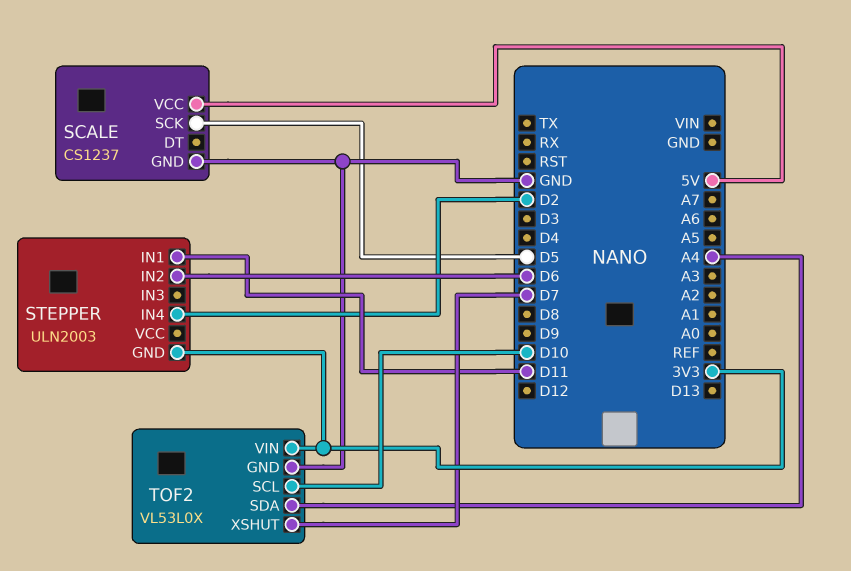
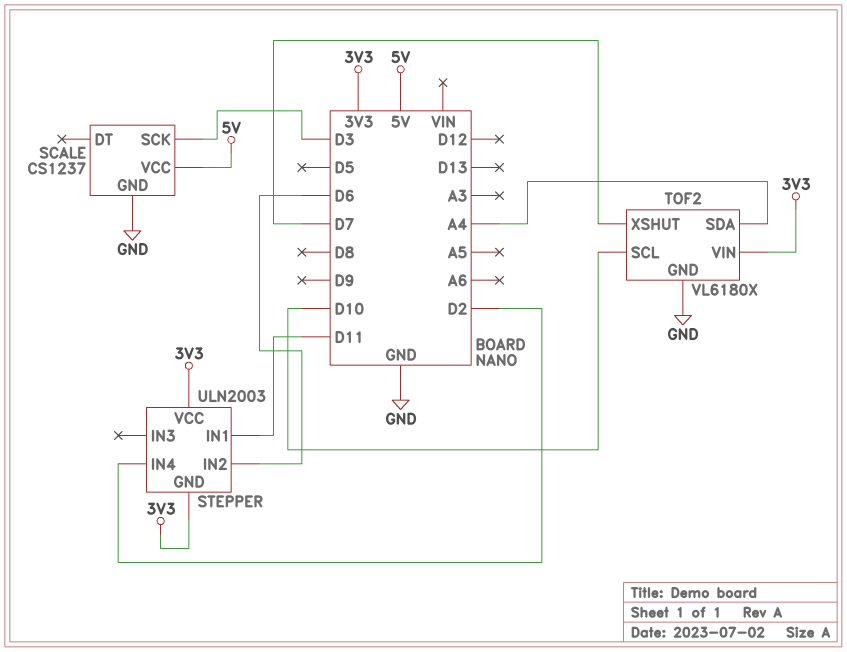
SCALE pin SCK: D5 -> D3
STEPPER pin VCC: none -> 3V3
TOF2: VL53L0X -> VL6180X

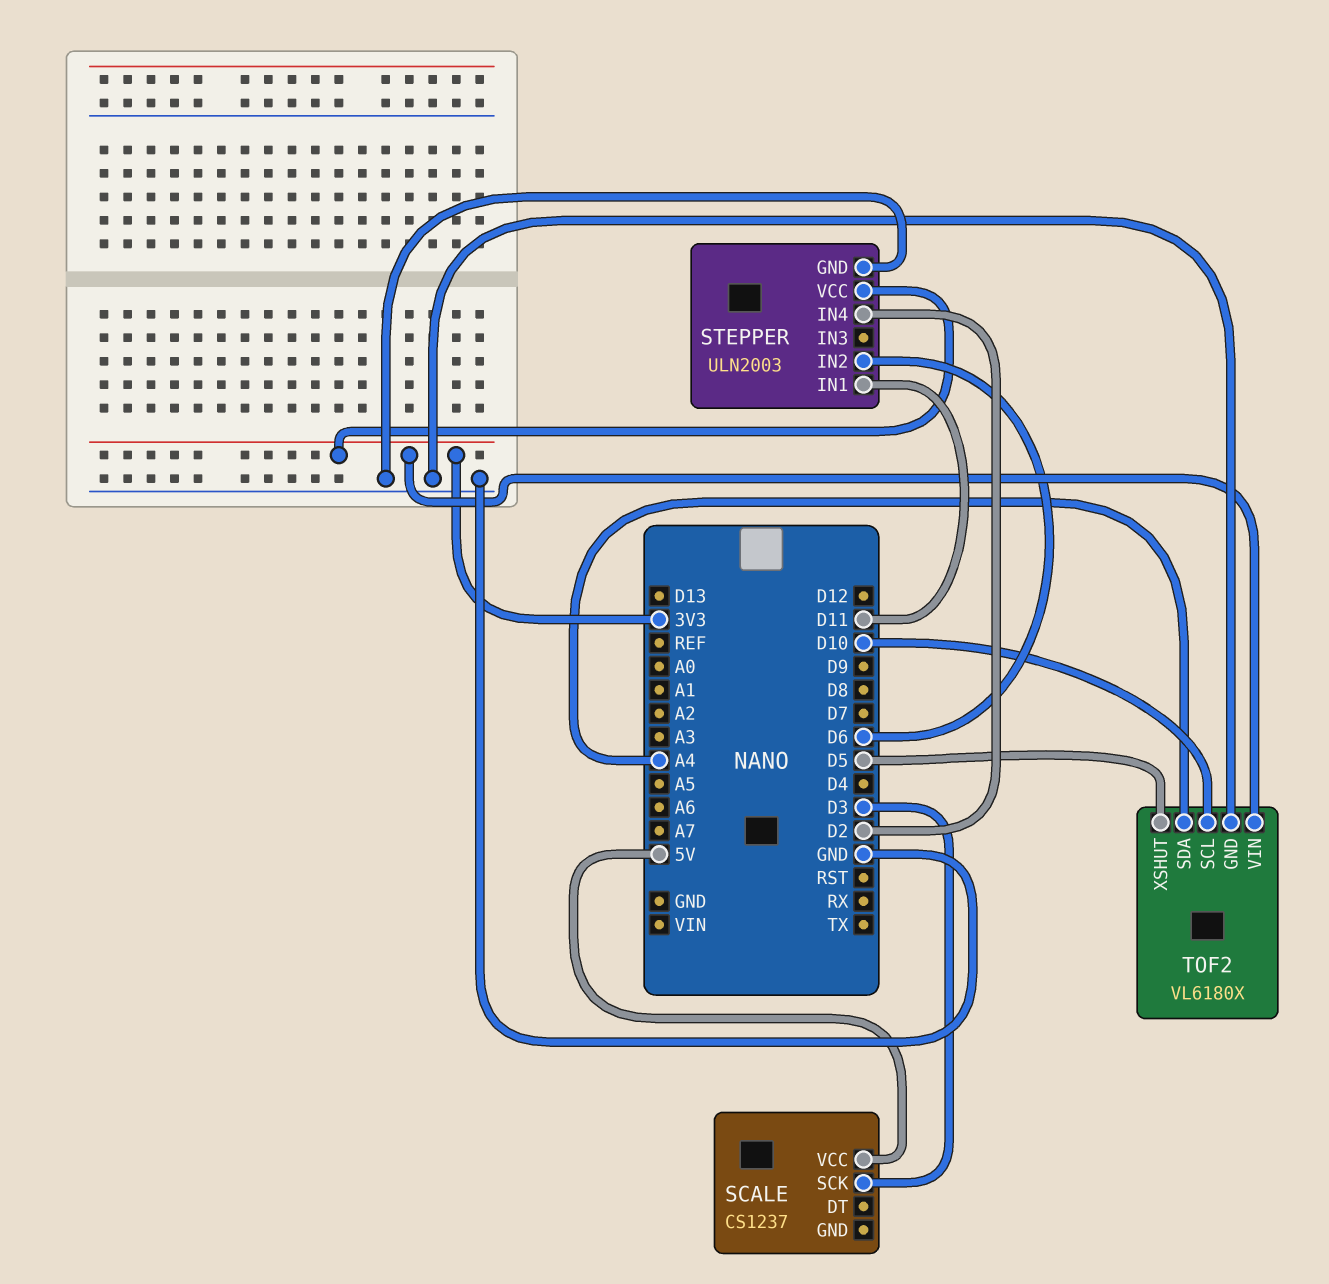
SCALE pin GND: GND -> none
STEPPER pin GND: 3V3 -> GND
TOF2 pin XSHUT: D7 -> D5

